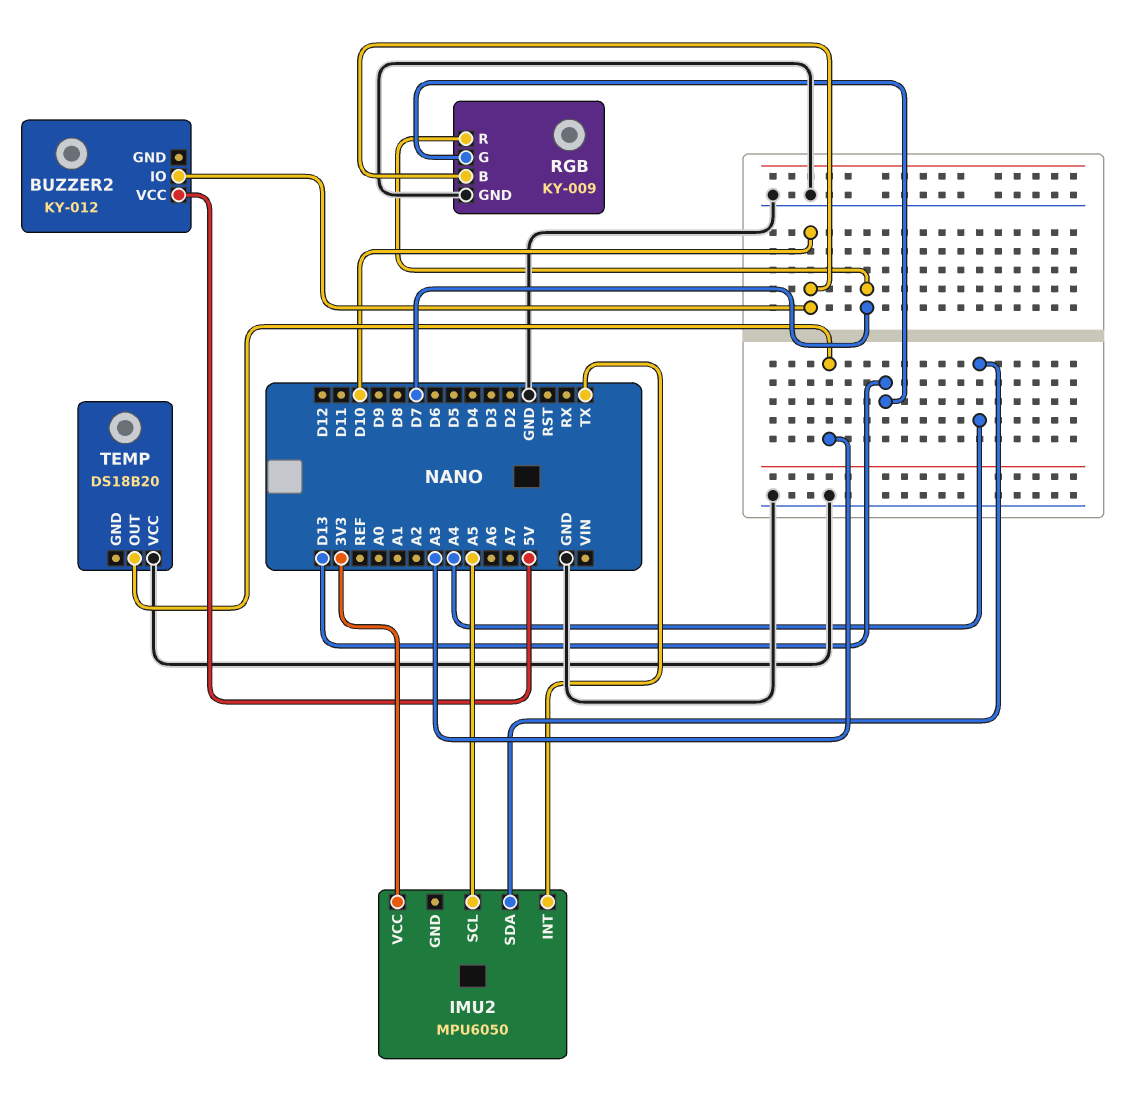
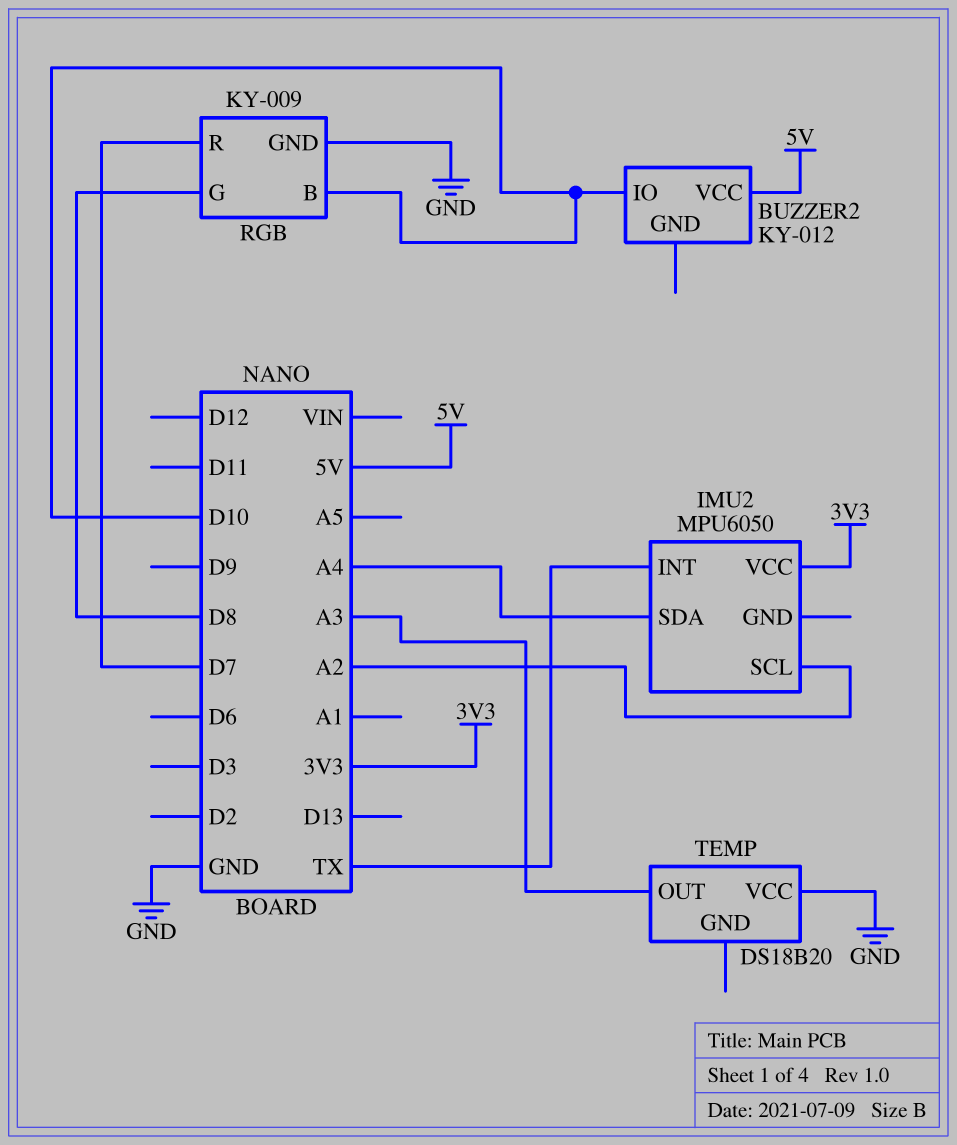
IMU2 pin SCL: A5 -> A2
RGB pin G: D13 -> D8

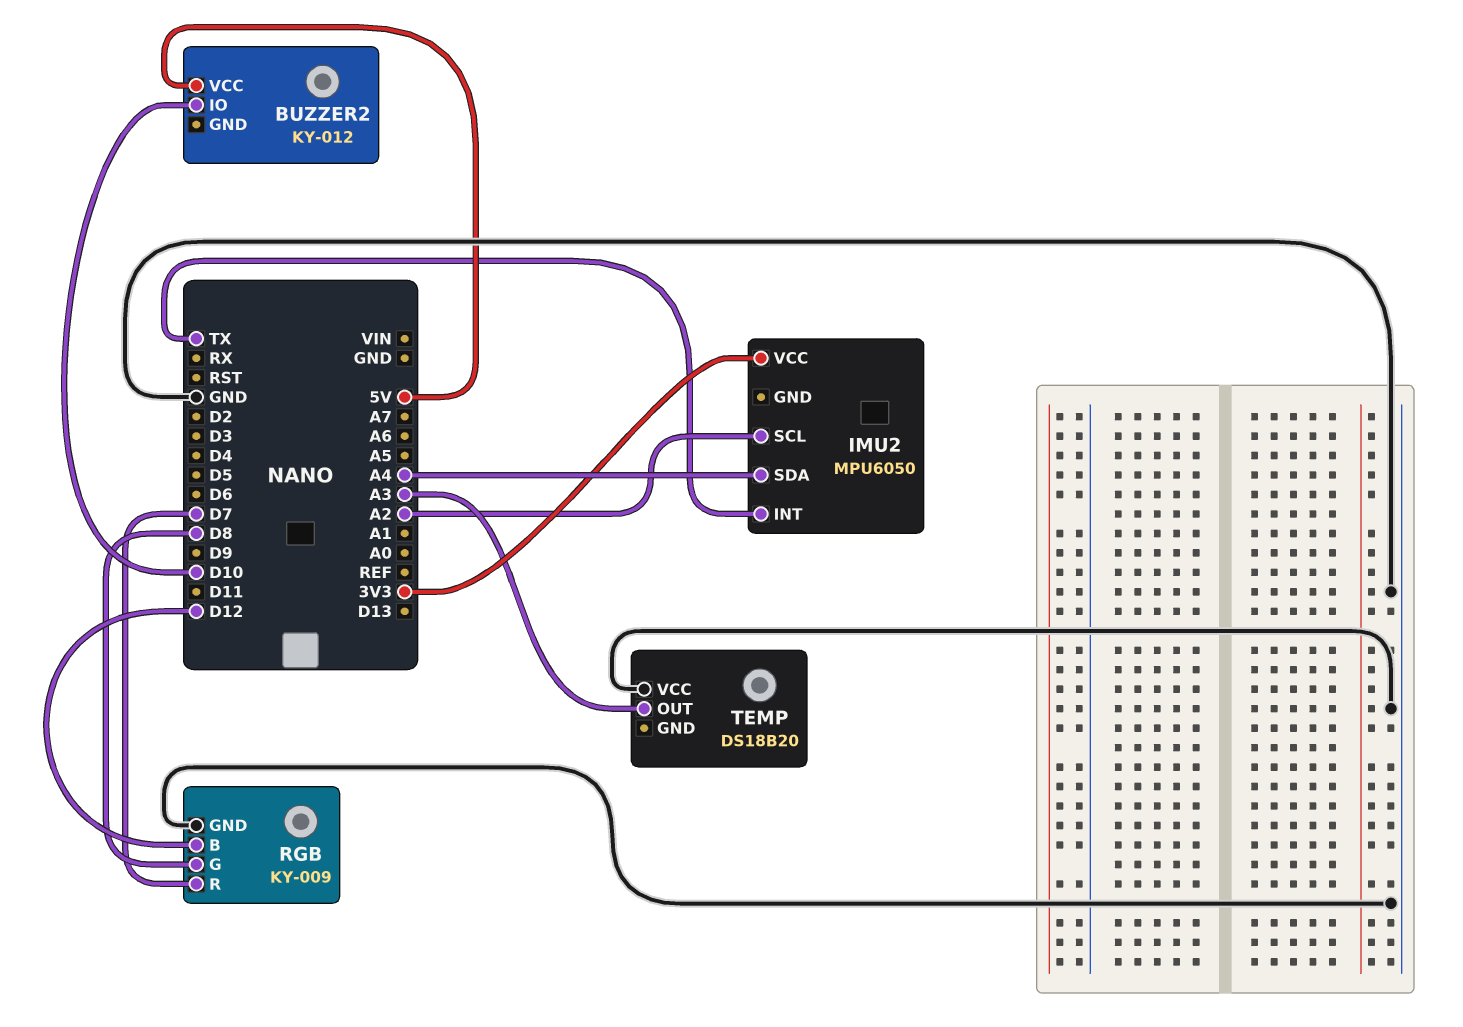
RGB pin B: D10 -> D12

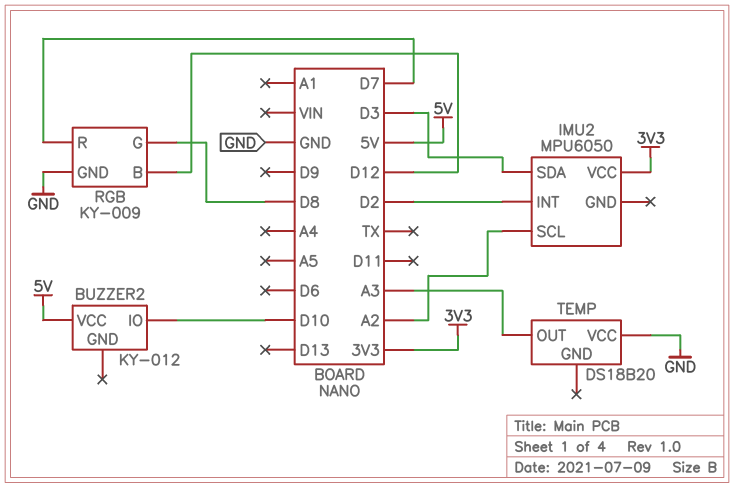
IMU2 pin INT: TX -> D2
IMU2 pin SDA: A4 -> D3

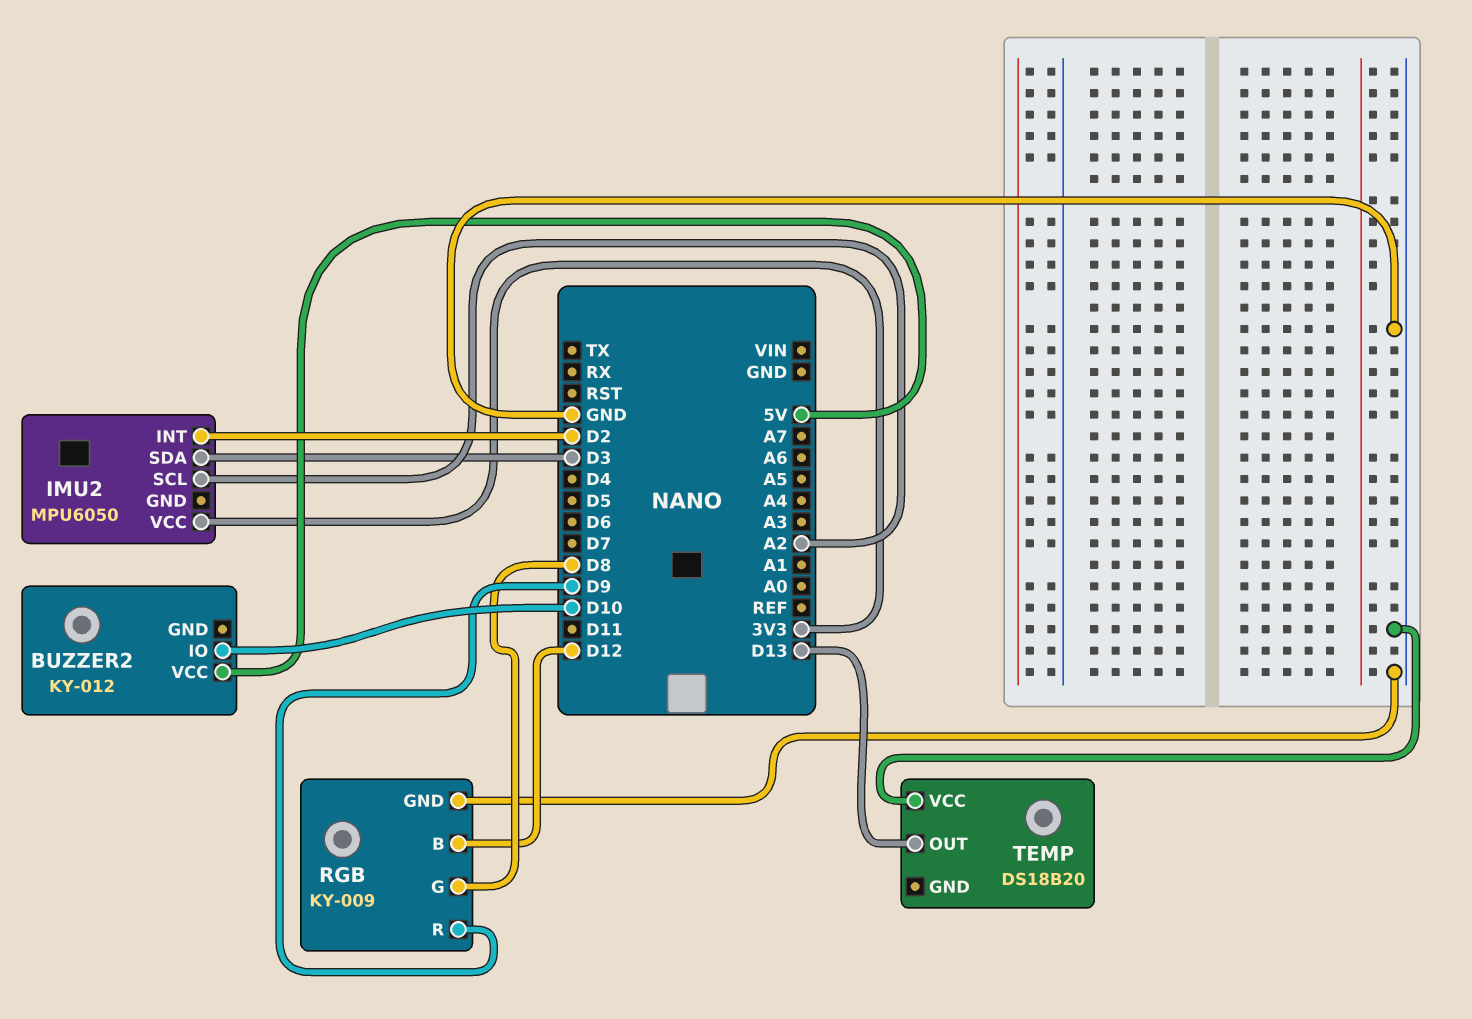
RGB pin R: D7 -> D9
TEMP pin OUT: A3 -> D13

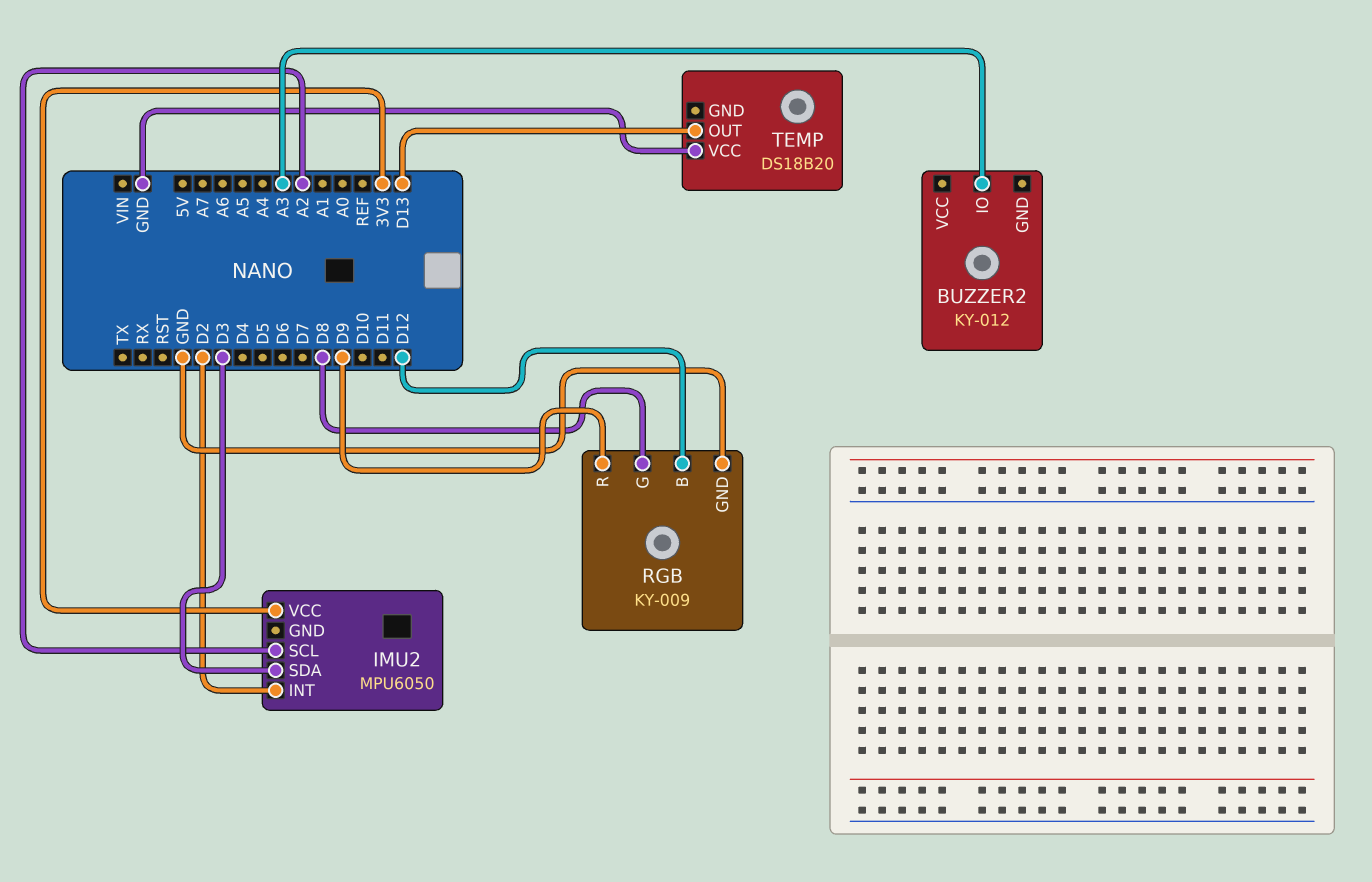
BUZZER2 pin IO: D10 -> A3
BUZZER2 pin VCC: 5V -> none

